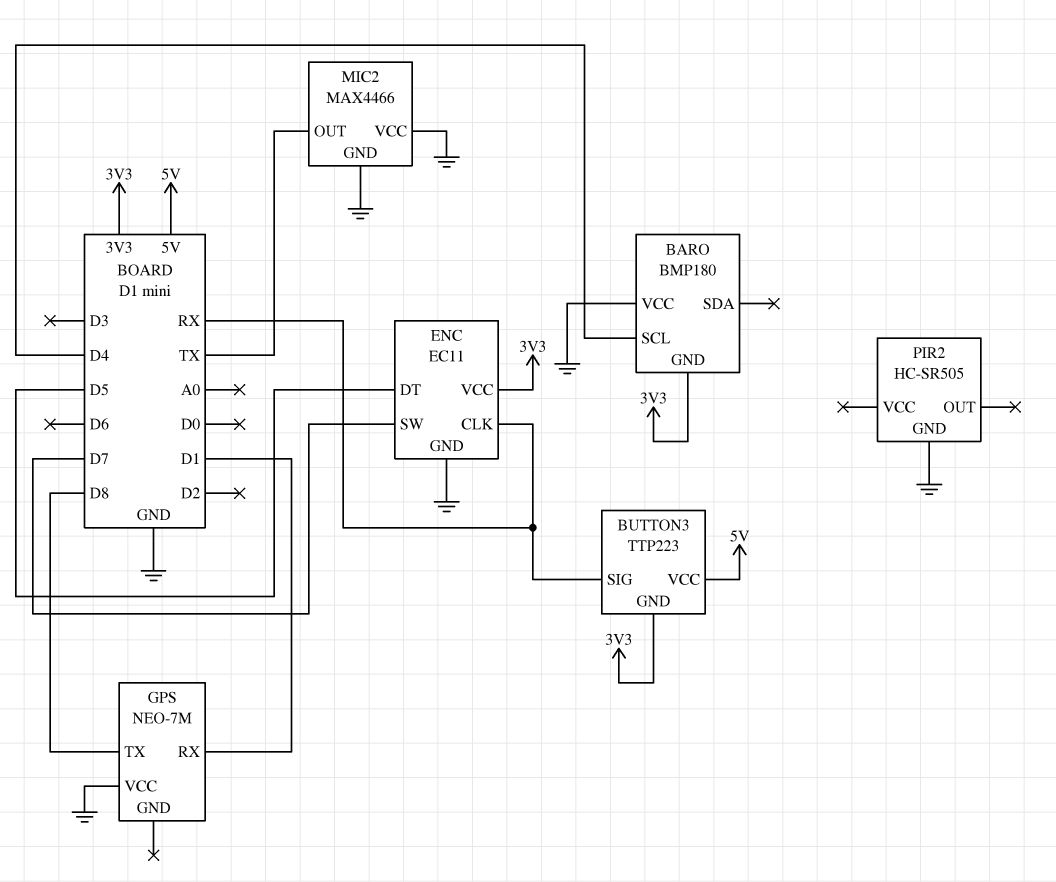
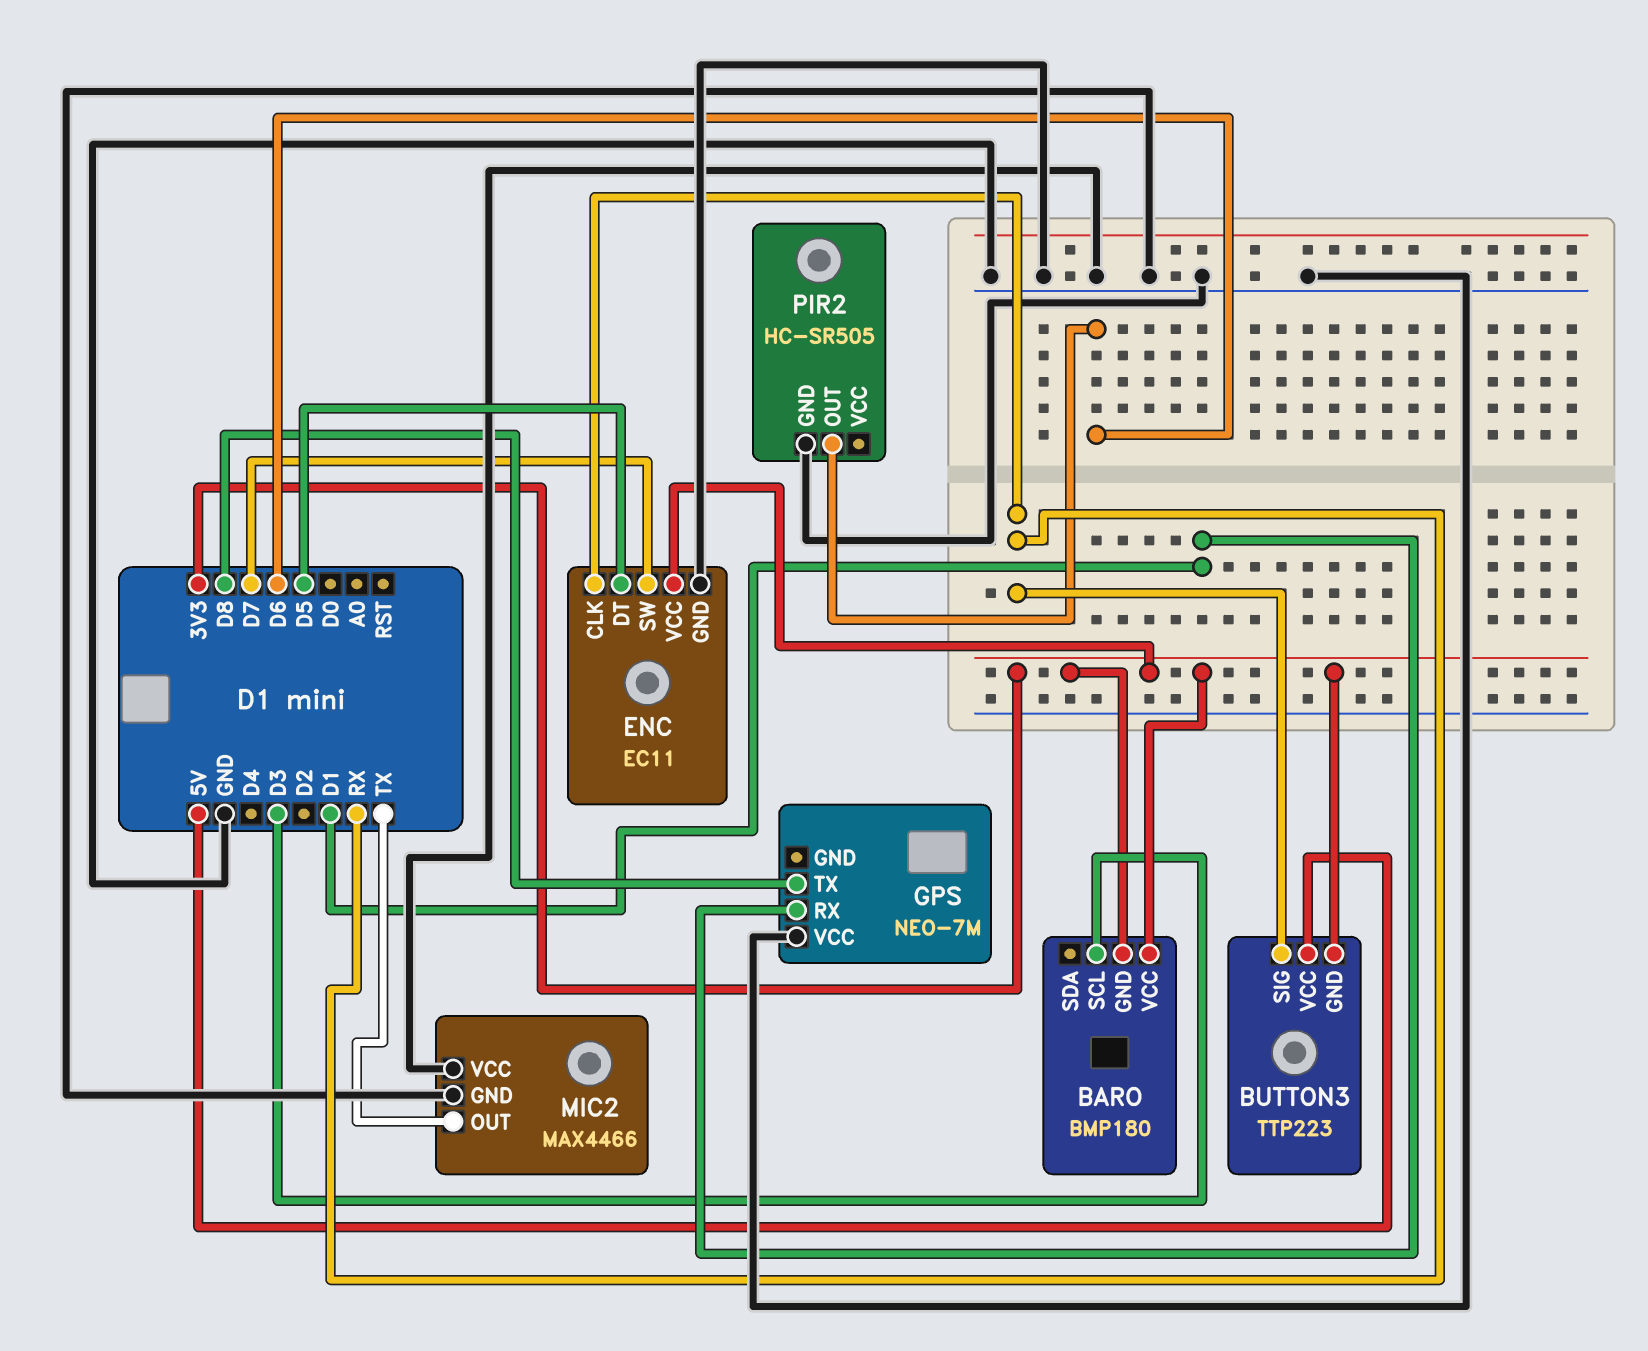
BARO pin SCL: D4 -> D3
BARO pin VCC: GND -> 3V3
PIR2 pin OUT: none -> D6

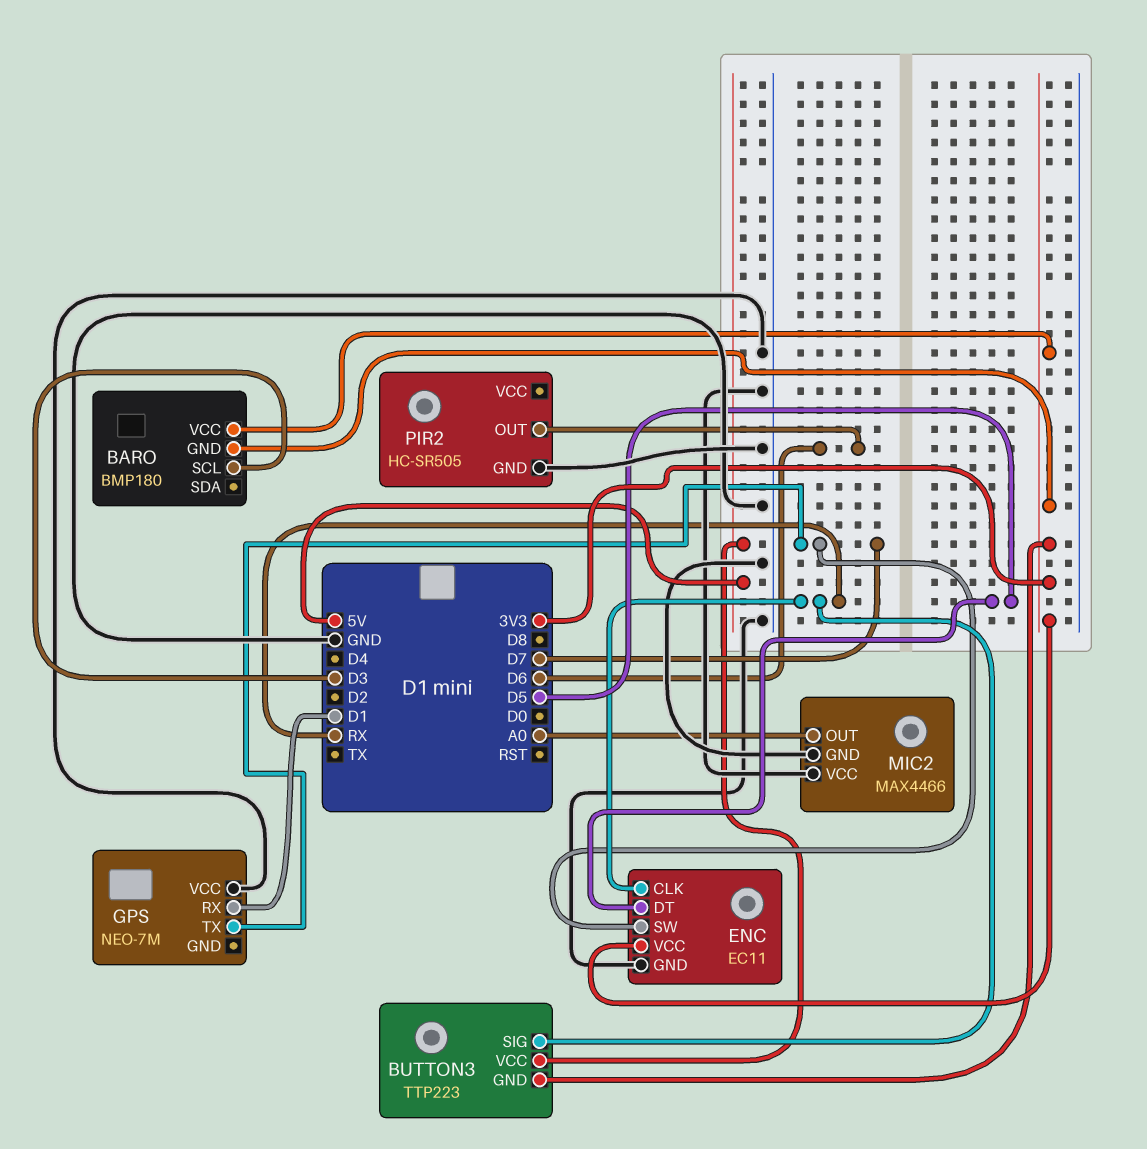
GPS pin TX: D8 -> D7
MIC2 pin OUT: TX -> A0

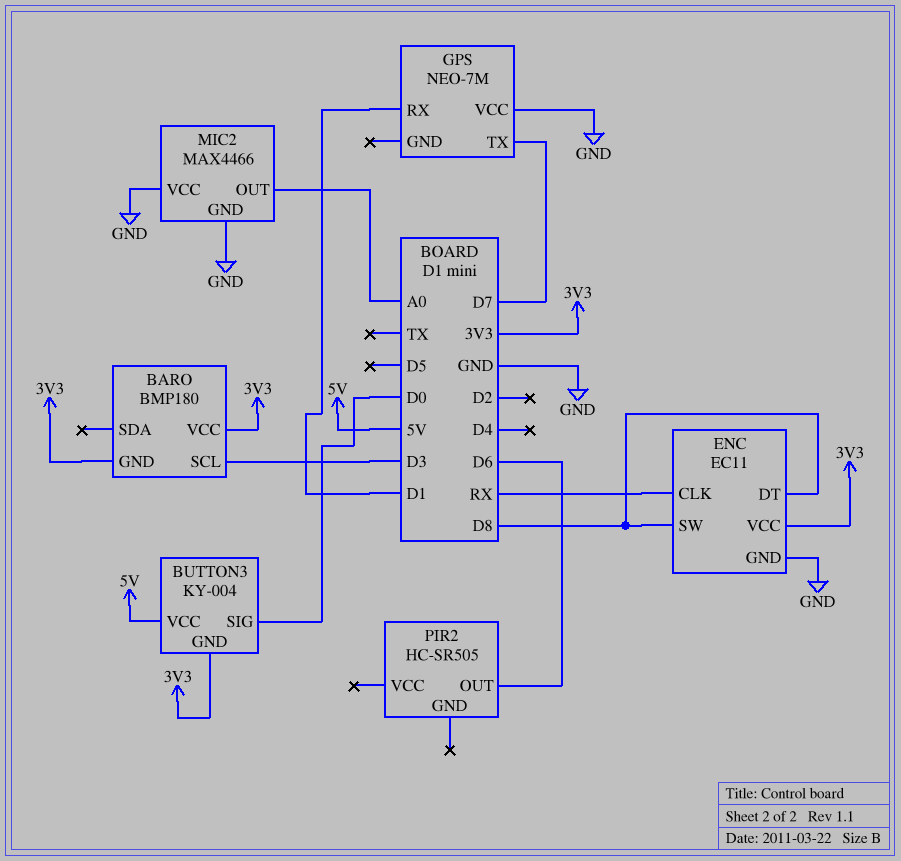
BUTTON3: TTP223 -> KY-004
BUTTON3 pin SIG: RX -> D0
ENC pin DT: D5 -> D8
ENC pin SW: D7 -> D8
PIR2 pin GND: GND -> none

